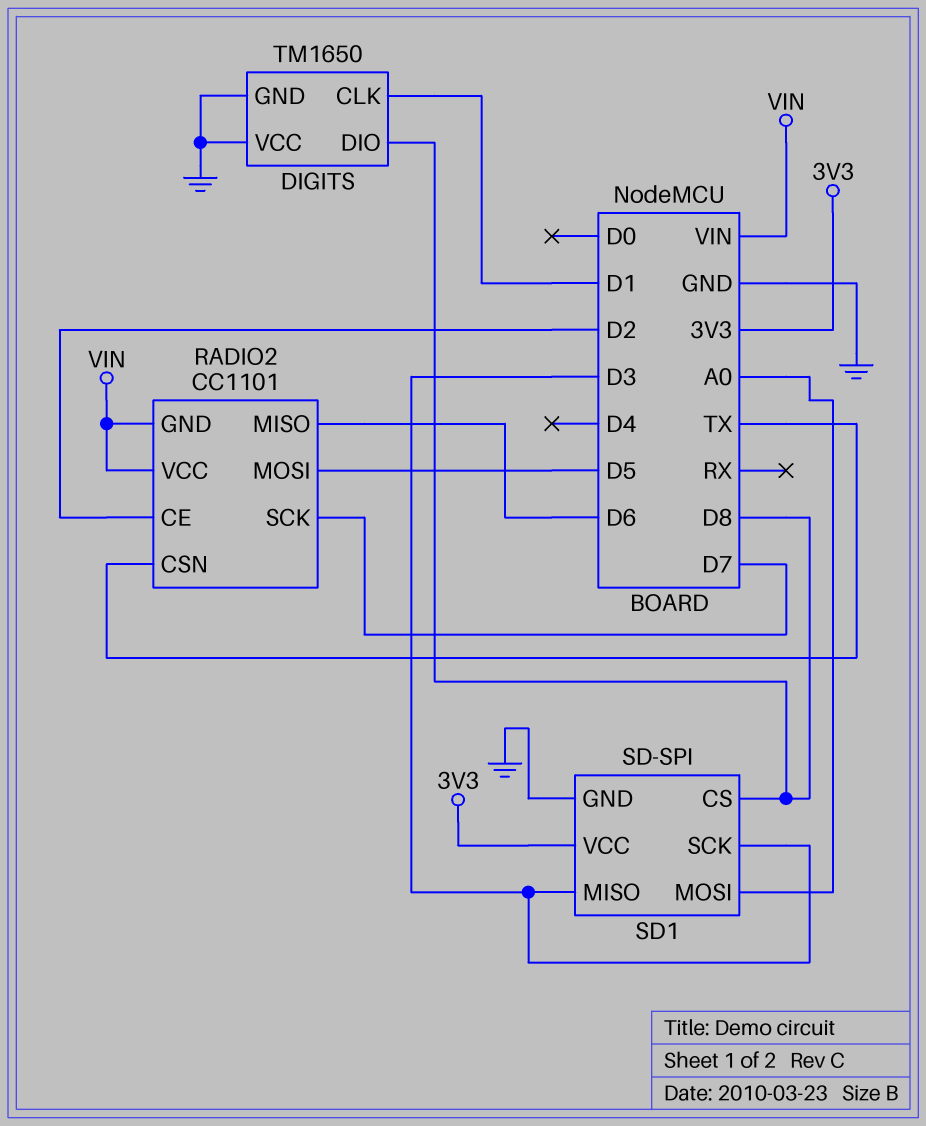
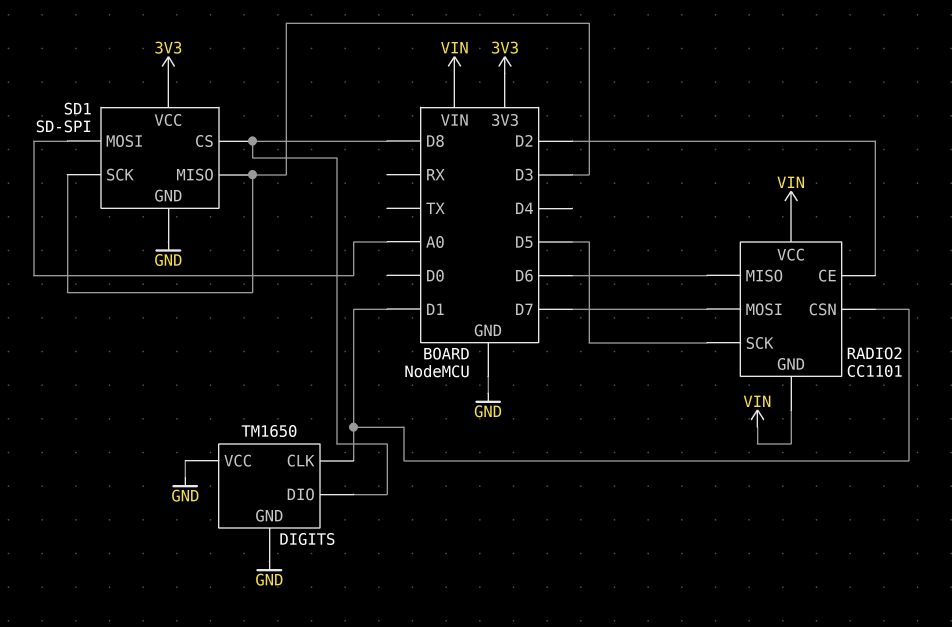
RADIO2 pin CSN: TX -> D1
RADIO2 pin MOSI: D5 -> D7
RADIO2 pin SCK: D7 -> D5

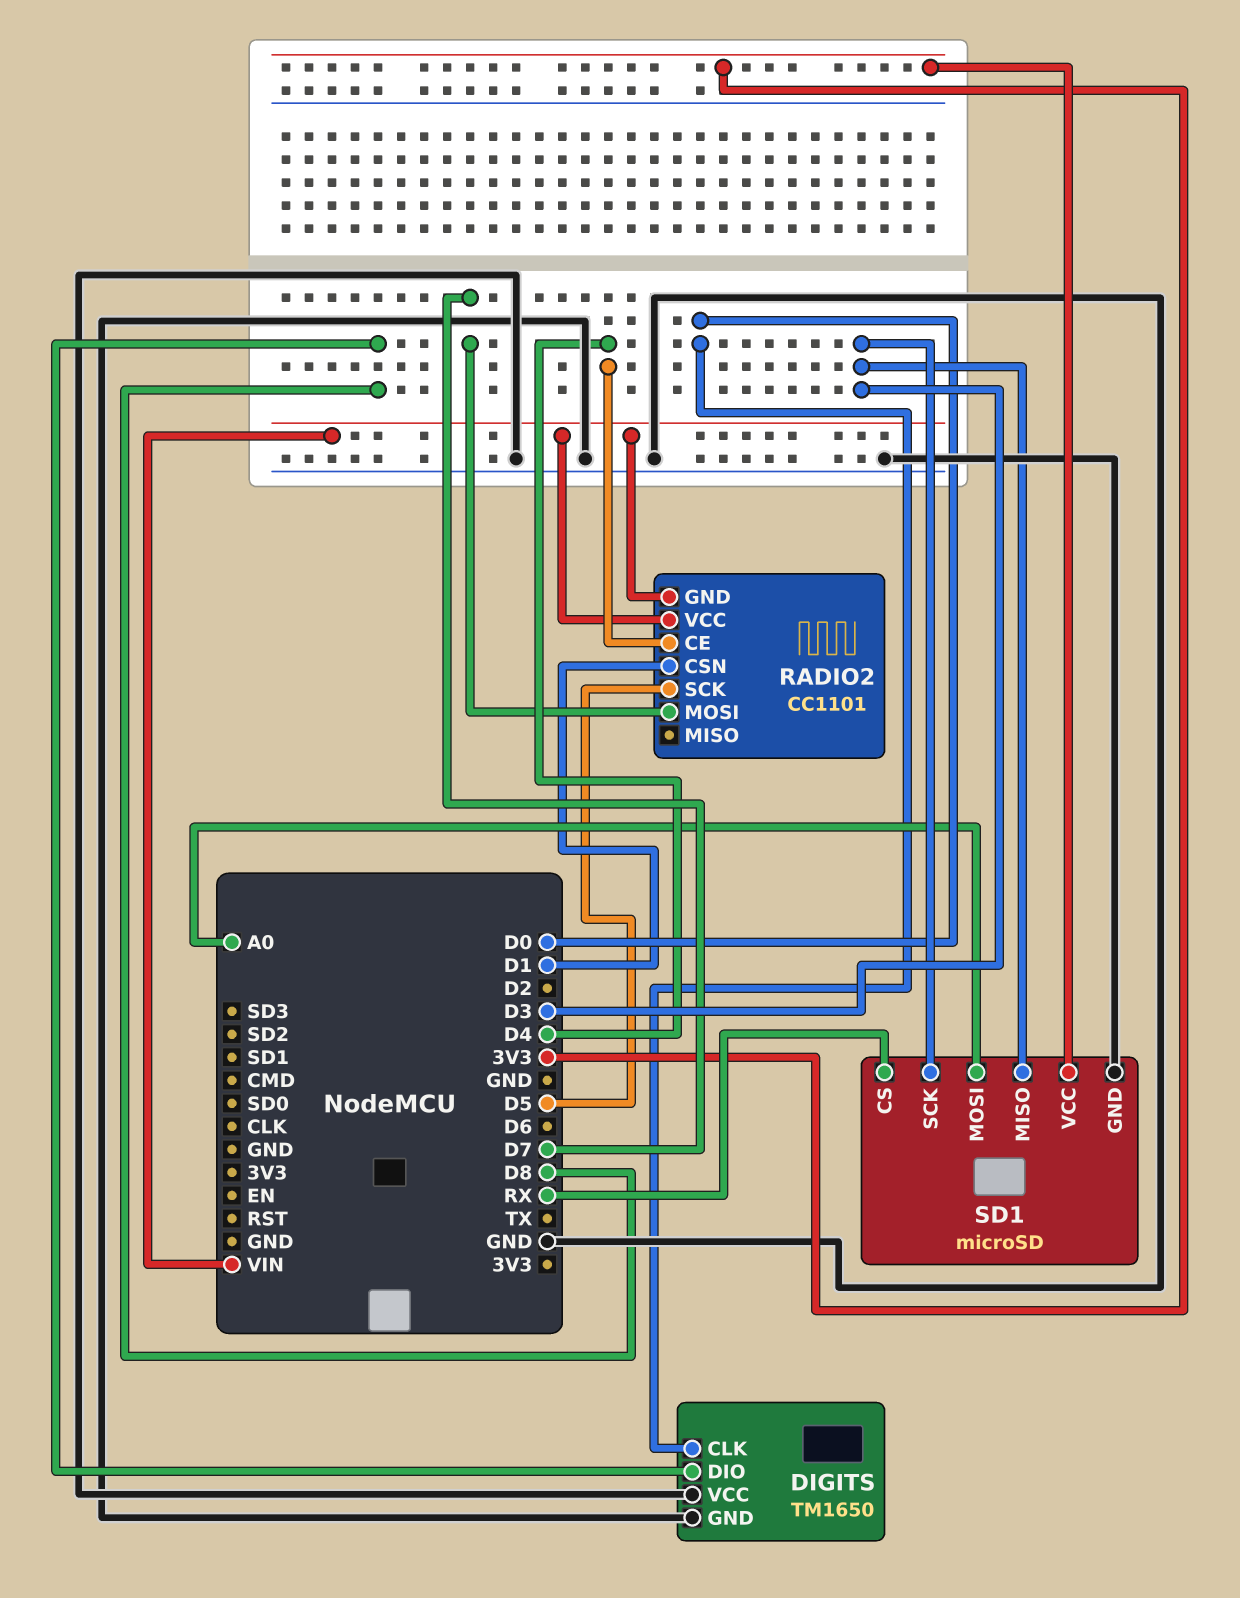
DIGITS pin CLK: D1 -> D0
RADIO2 pin CE: D2 -> D4
RADIO2 pin MISO: D6 -> none
SD1: SD-SPI -> microSD
SD1 pin CS: D8 -> RX

